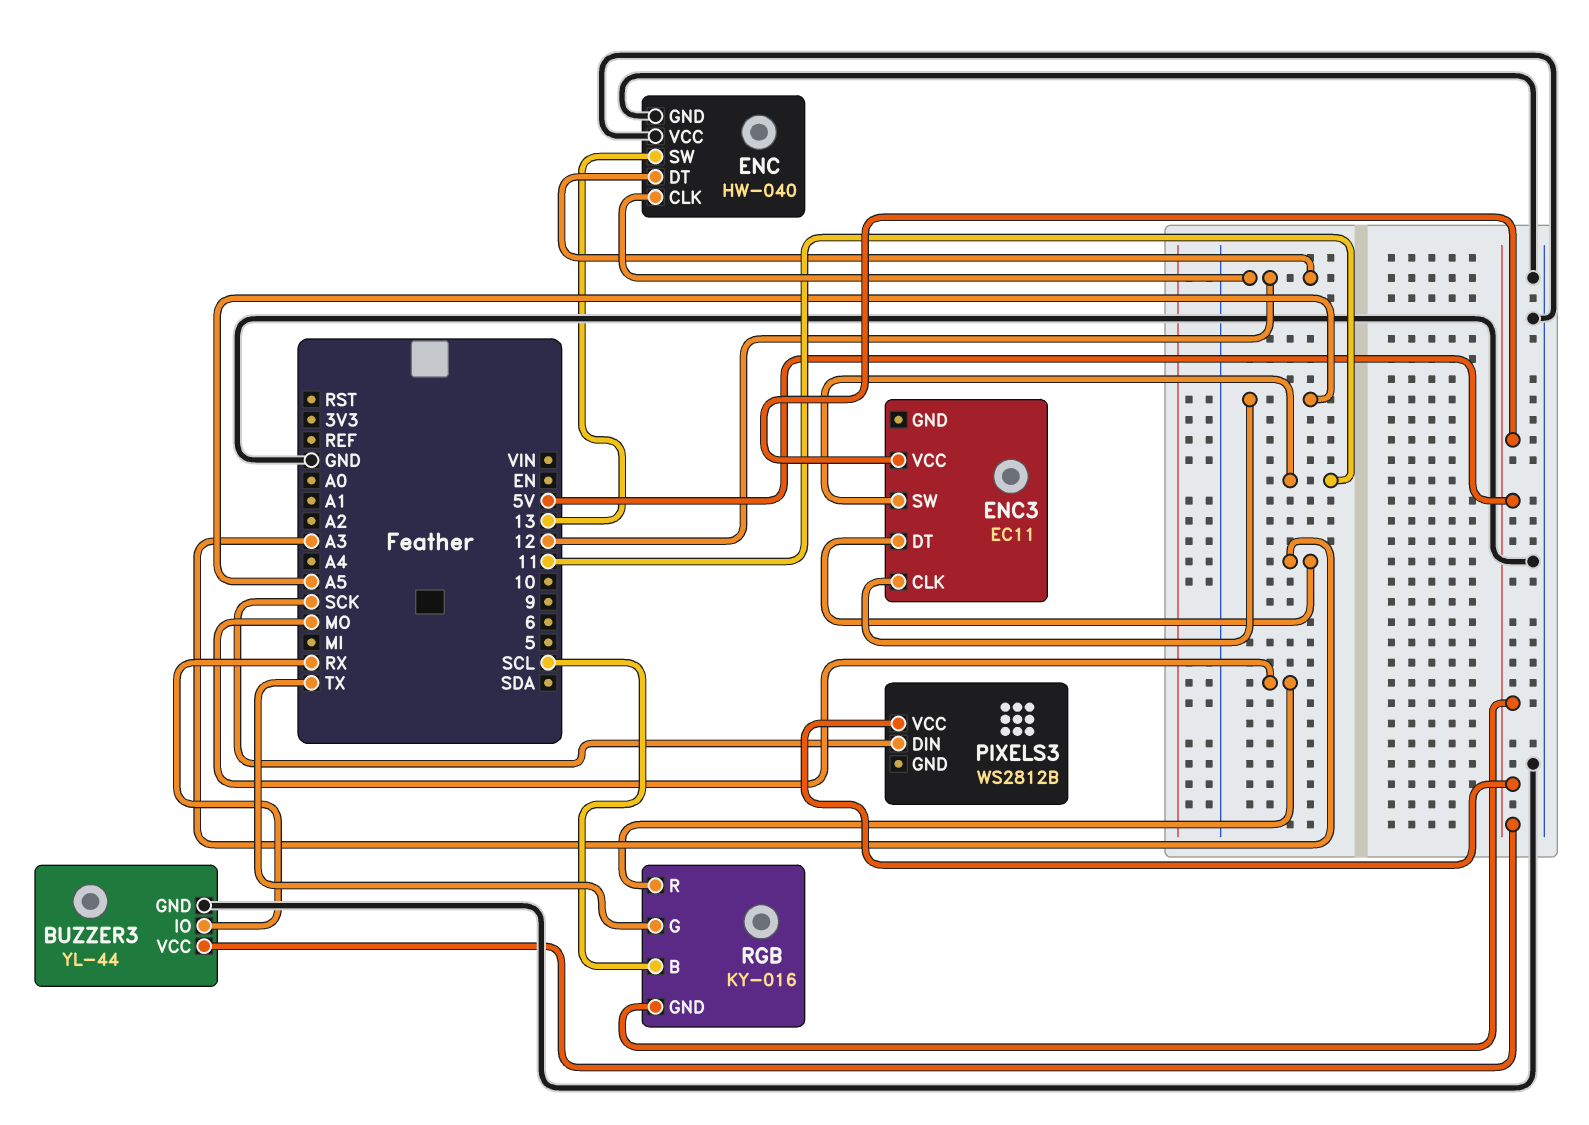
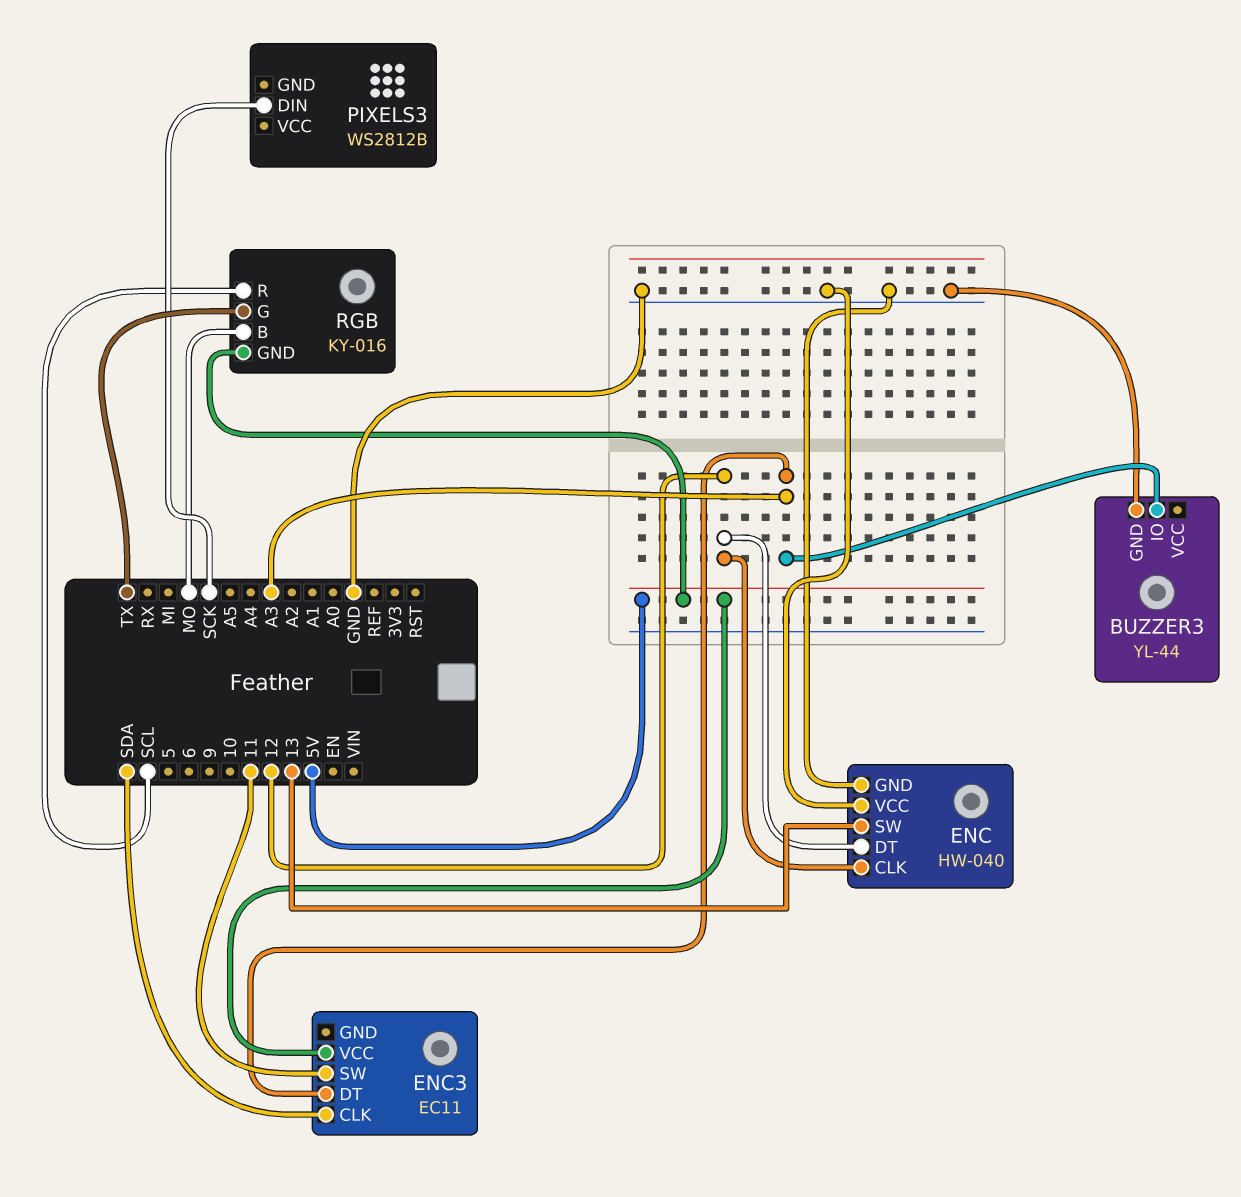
BUZZER3 pin IO: RX -> A3
BUZZER3 pin VCC: 5V -> none
ENC3 pin CLK: A5 -> SDA
PIXELS3 pin VCC: 5V -> none
RGB pin B: SCL -> MO
RGB pin R: MO -> SCL

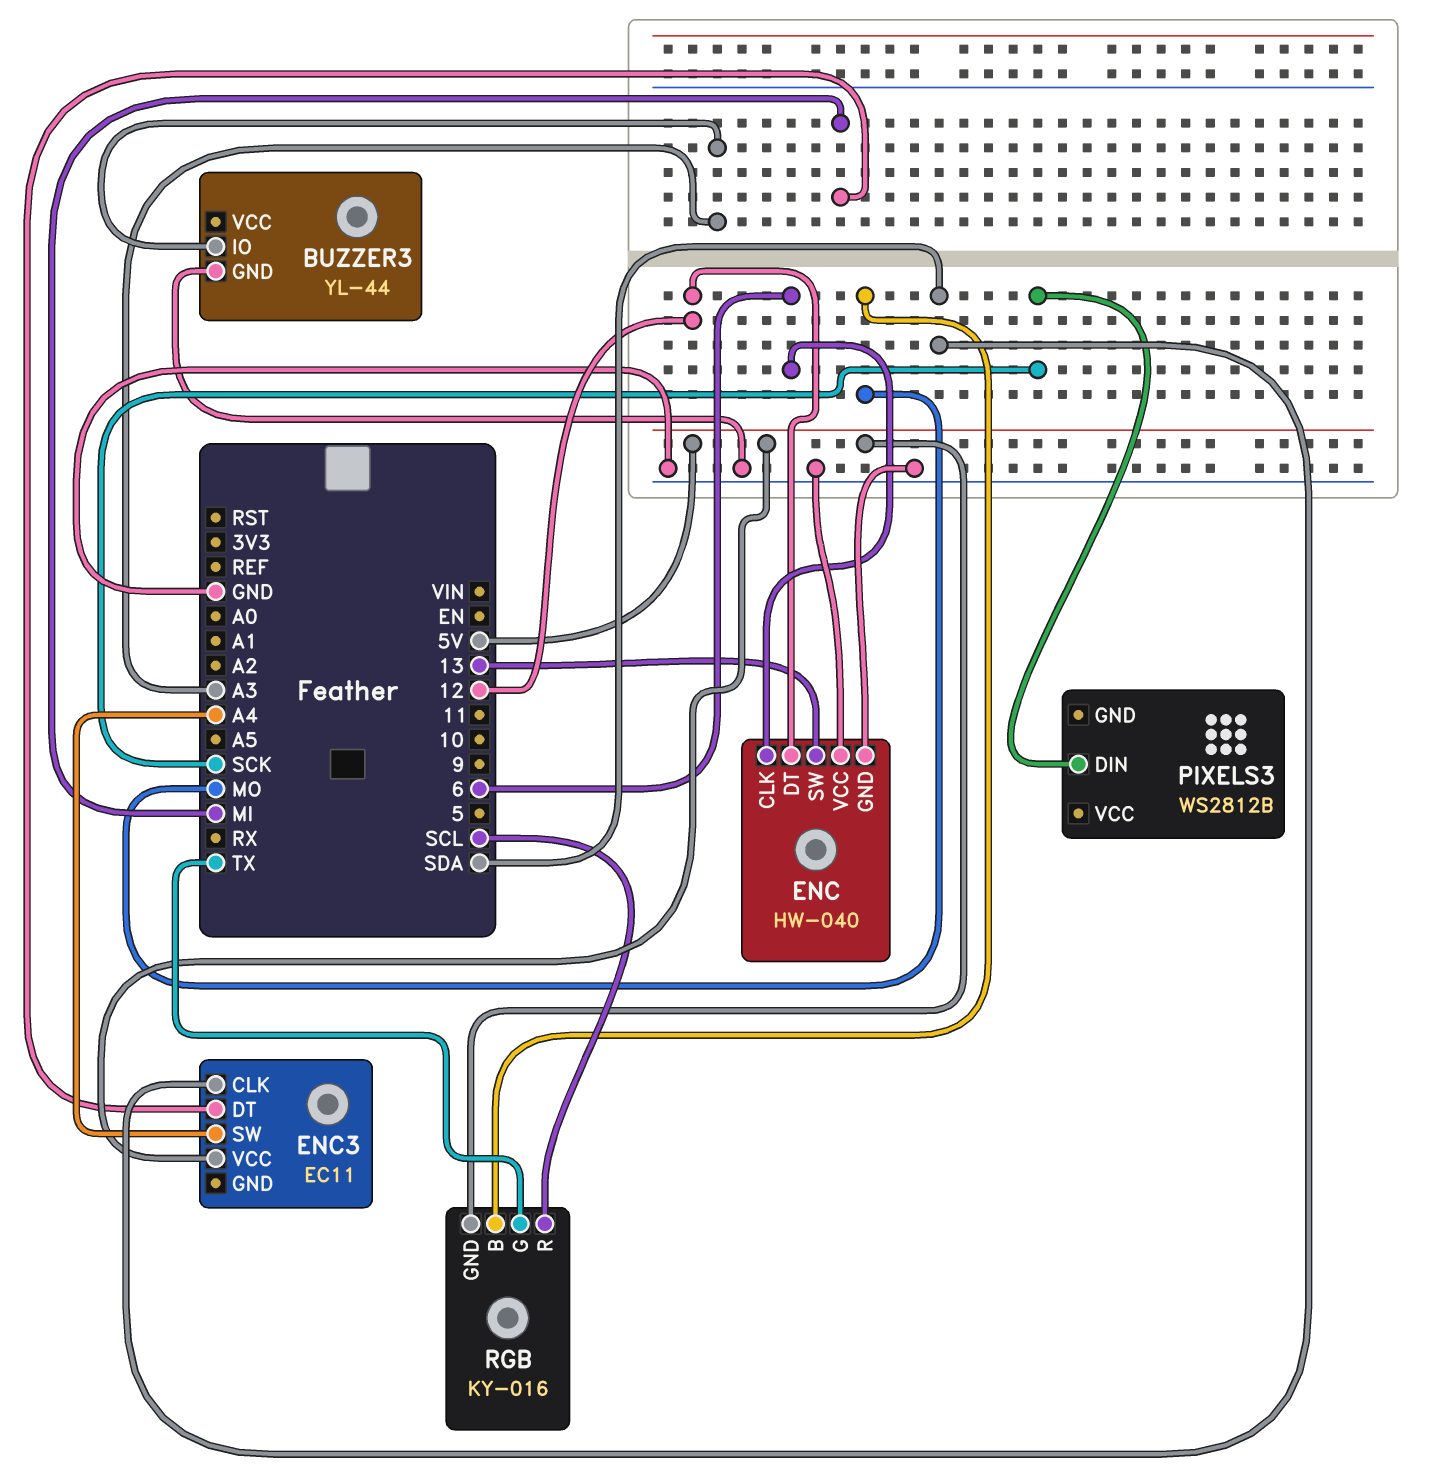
ENC pin CLK: 12 -> 6
ENC3 pin DT: A3 -> MI
ENC3 pin SW: 11 -> A4

